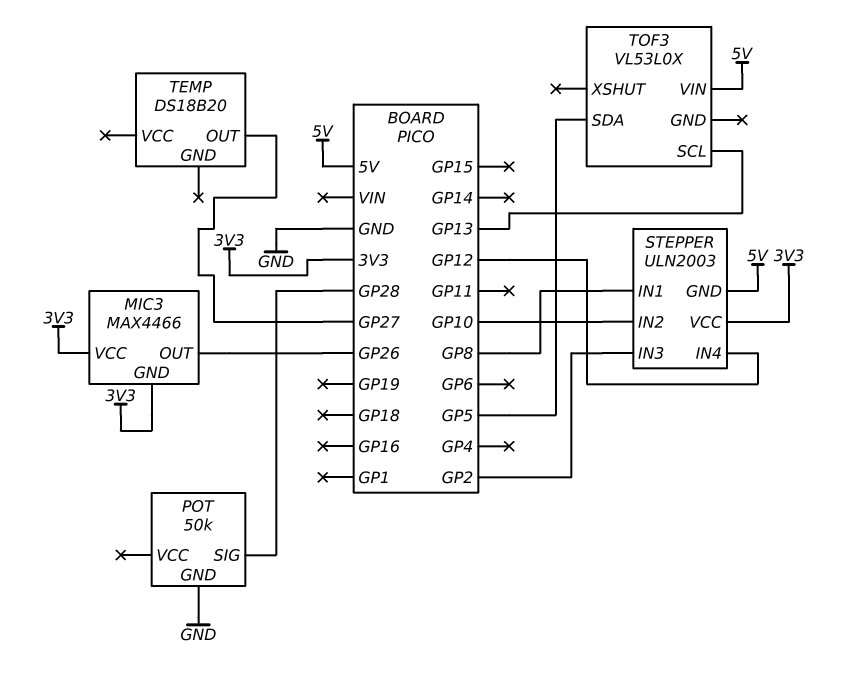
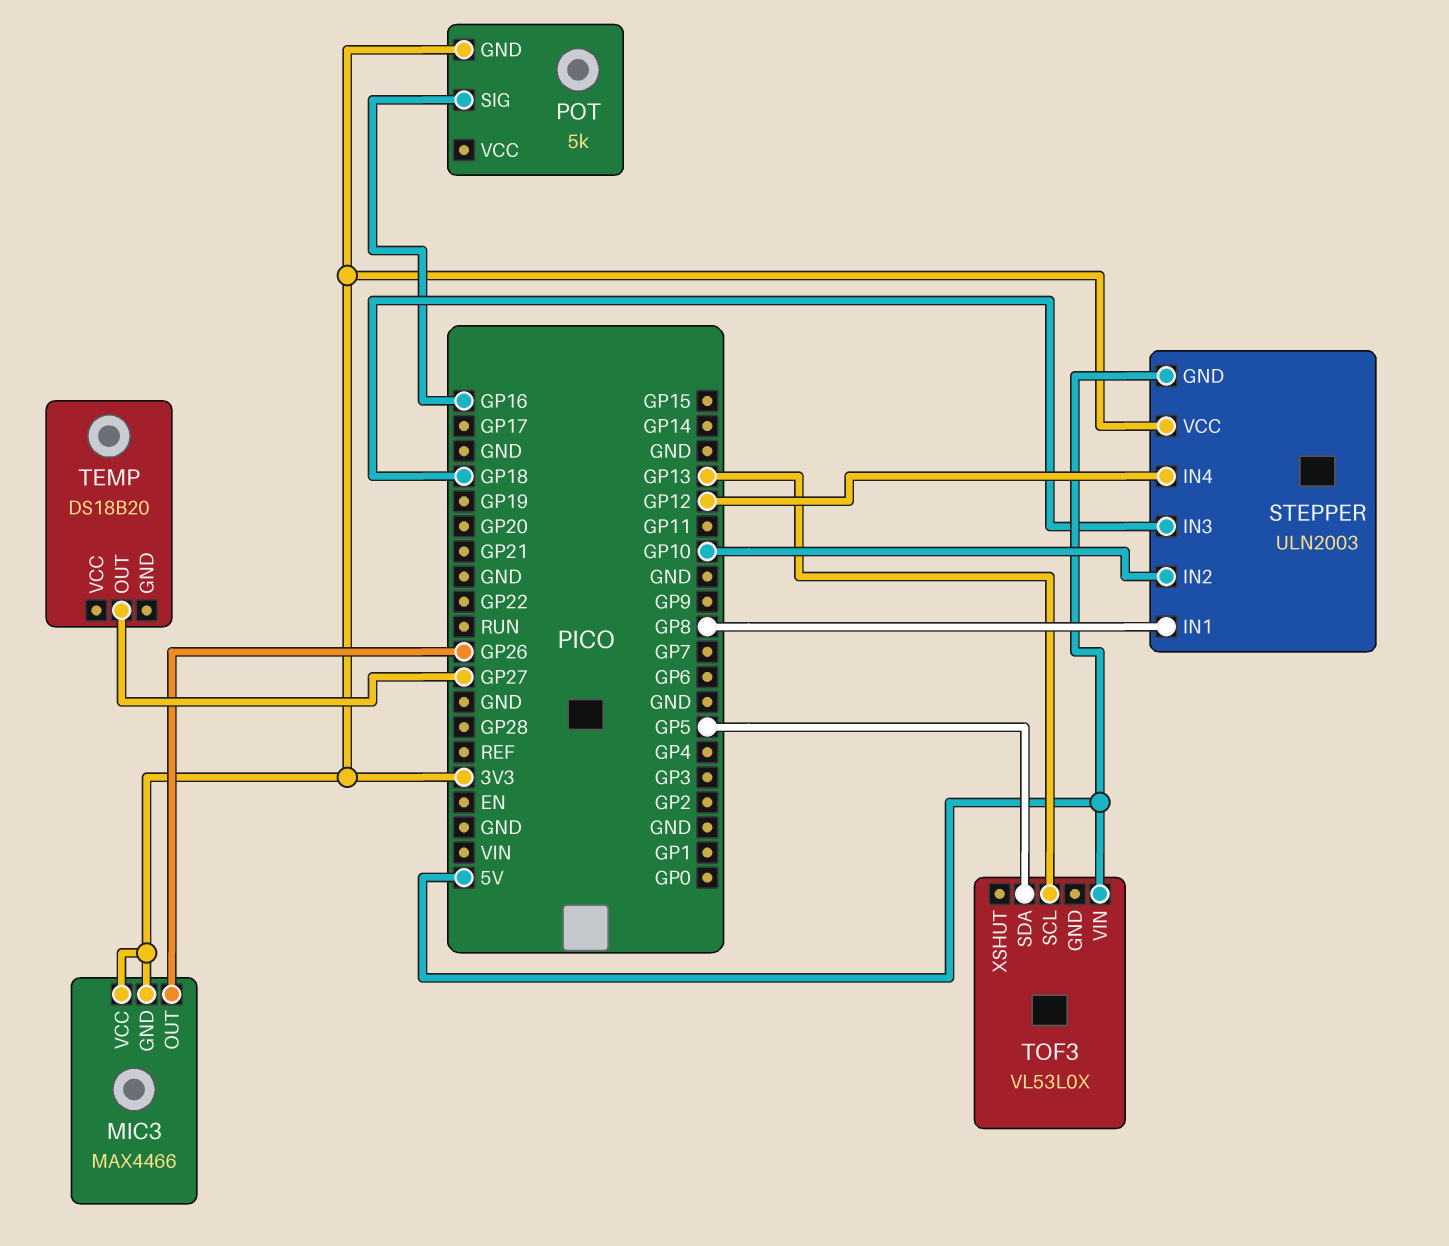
POT: 50k -> 5k
POT pin GND: GND -> 3V3
POT pin SIG: GP28 -> GP16
STEPPER pin IN3: GP2 -> GP18

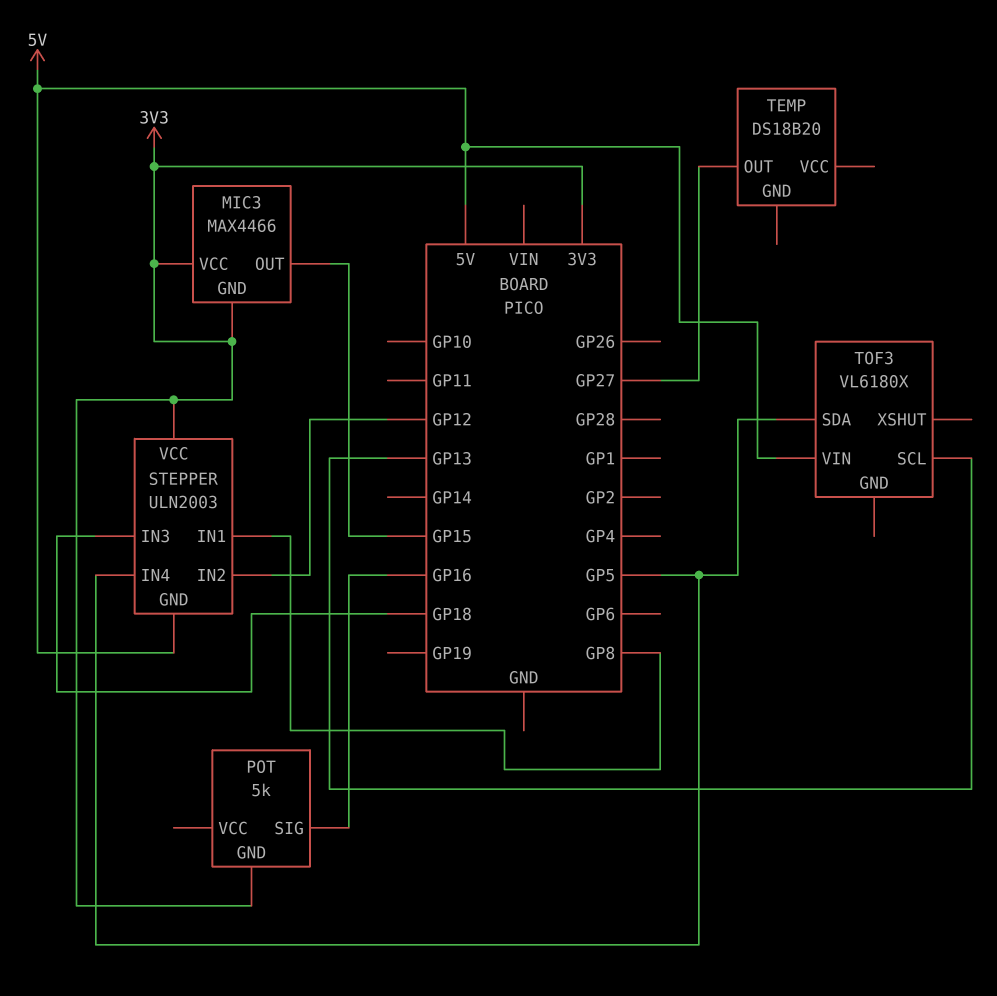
MIC3 pin OUT: GP26 -> GP15
STEPPER pin IN2: GP10 -> GP12
STEPPER pin IN4: GP12 -> GP5
TOF3: VL53L0X -> VL6180X

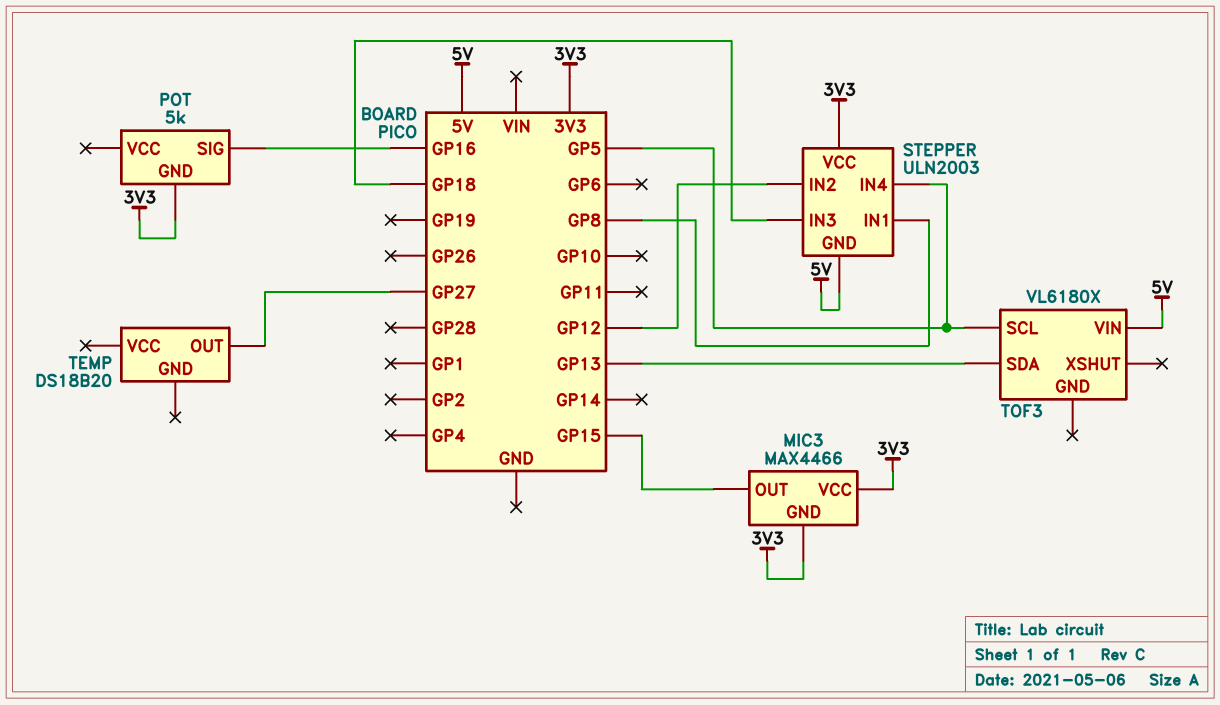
TOF3 pin SCL: GP13 -> GP5
TOF3 pin SDA: GP5 -> GP13

